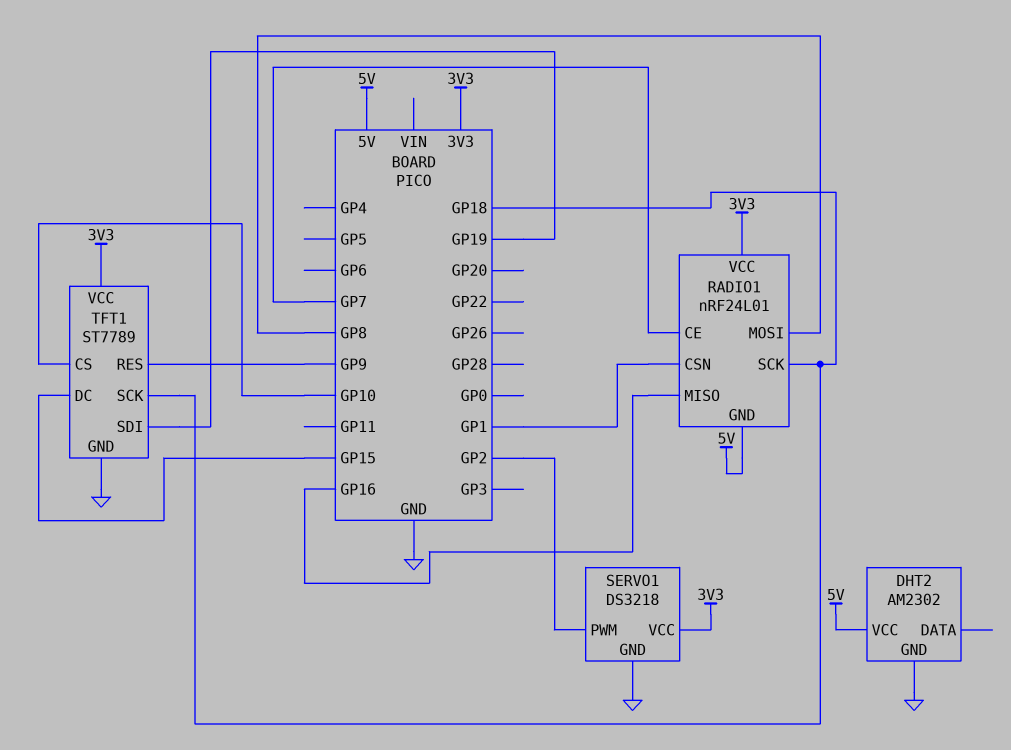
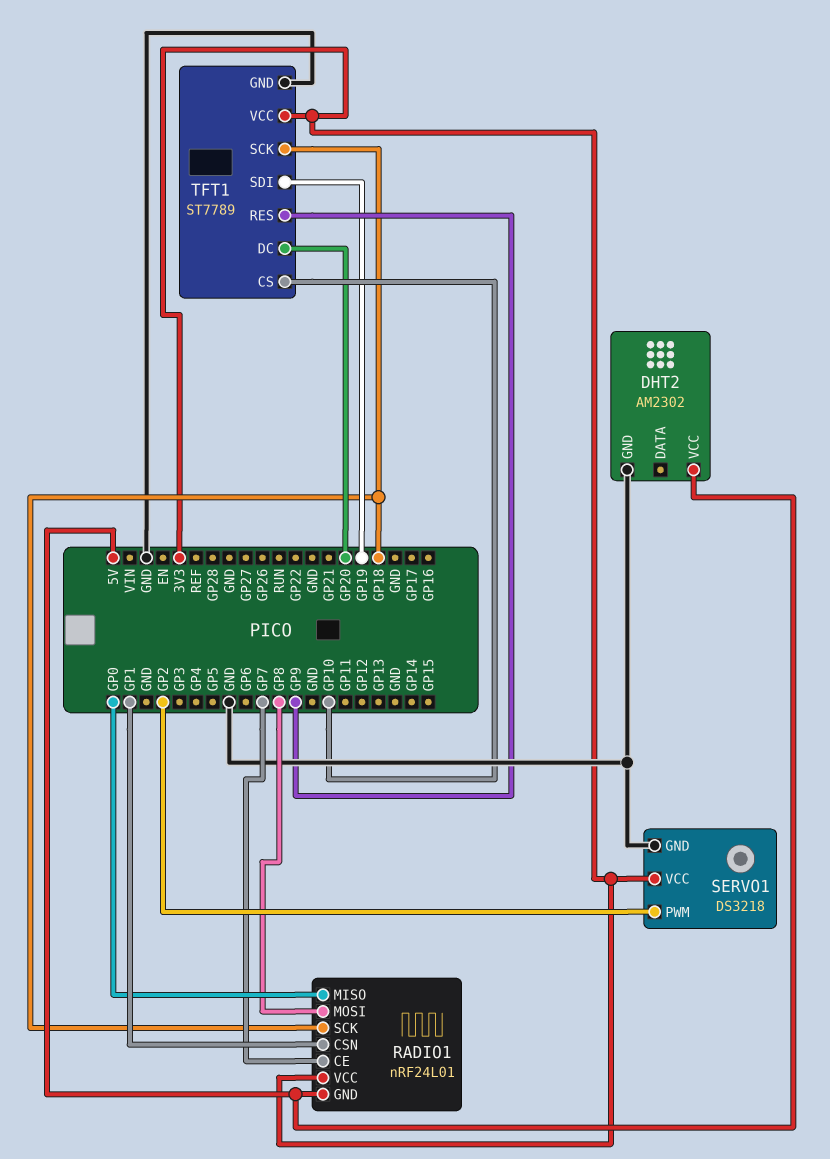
RADIO1 pin MISO: GP16 -> GP0
TFT1 pin DC: GP15 -> GP20

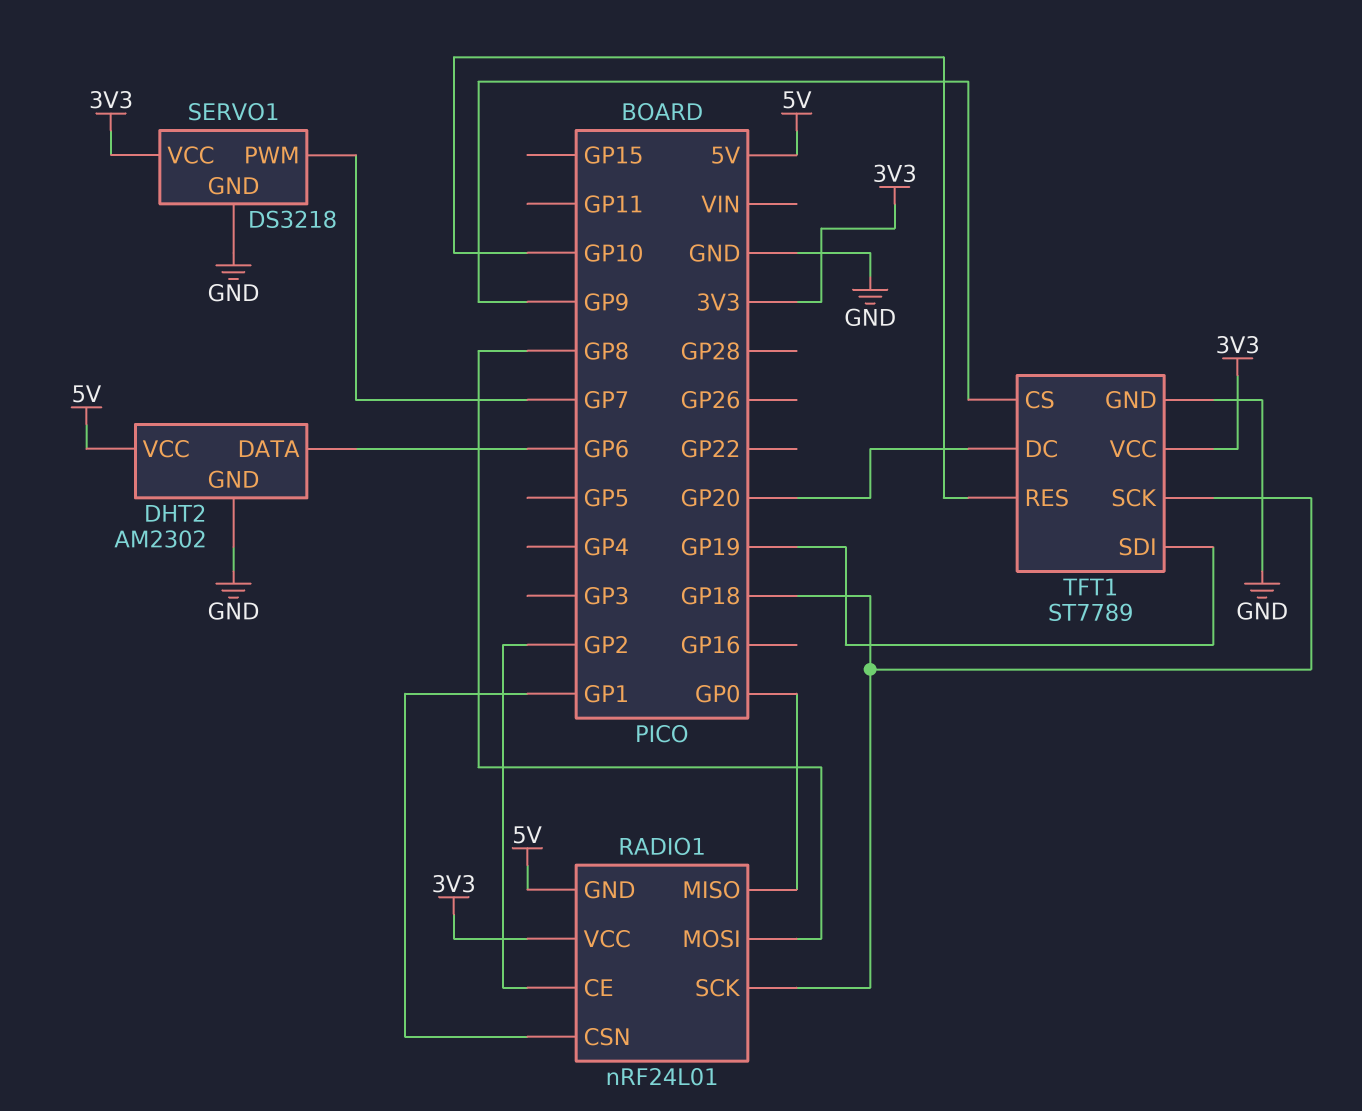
DHT2 pin DATA: none -> GP6
RADIO1 pin CE: GP7 -> GP2
SERVO1 pin PWM: GP2 -> GP7
TFT1 pin CS: GP10 -> GP9
TFT1 pin RES: GP9 -> GP10

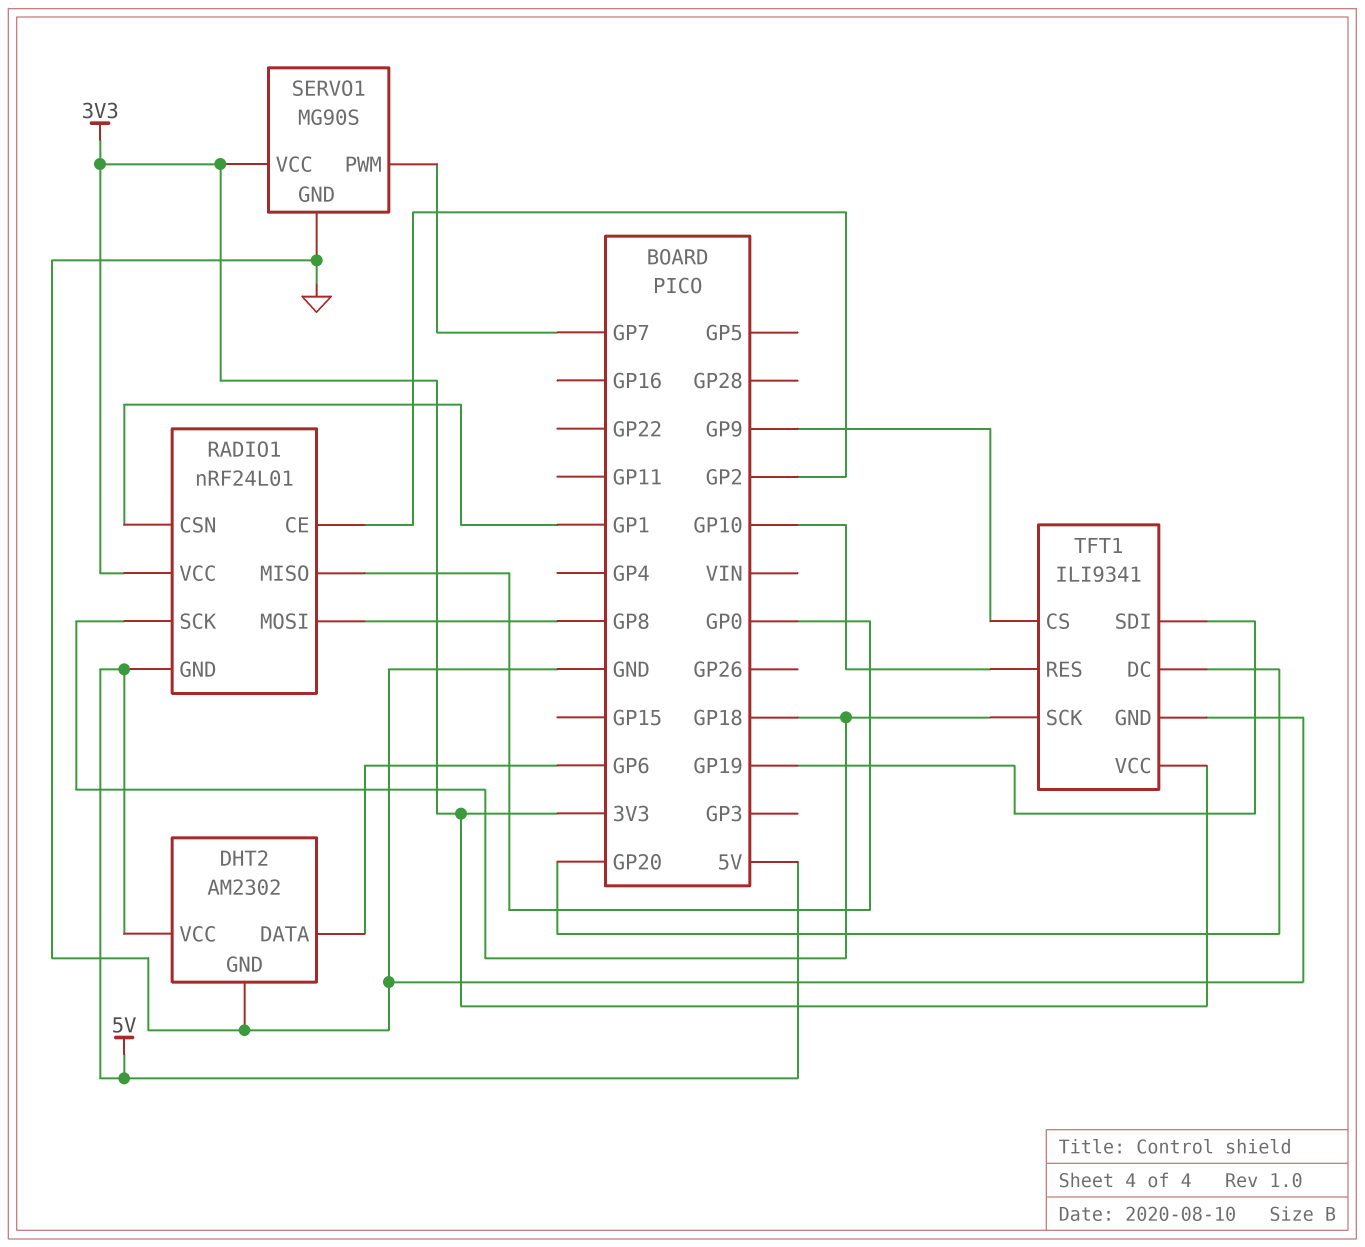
SERVO1: DS3218 -> MG90S
TFT1: ST7789 -> ILI9341

